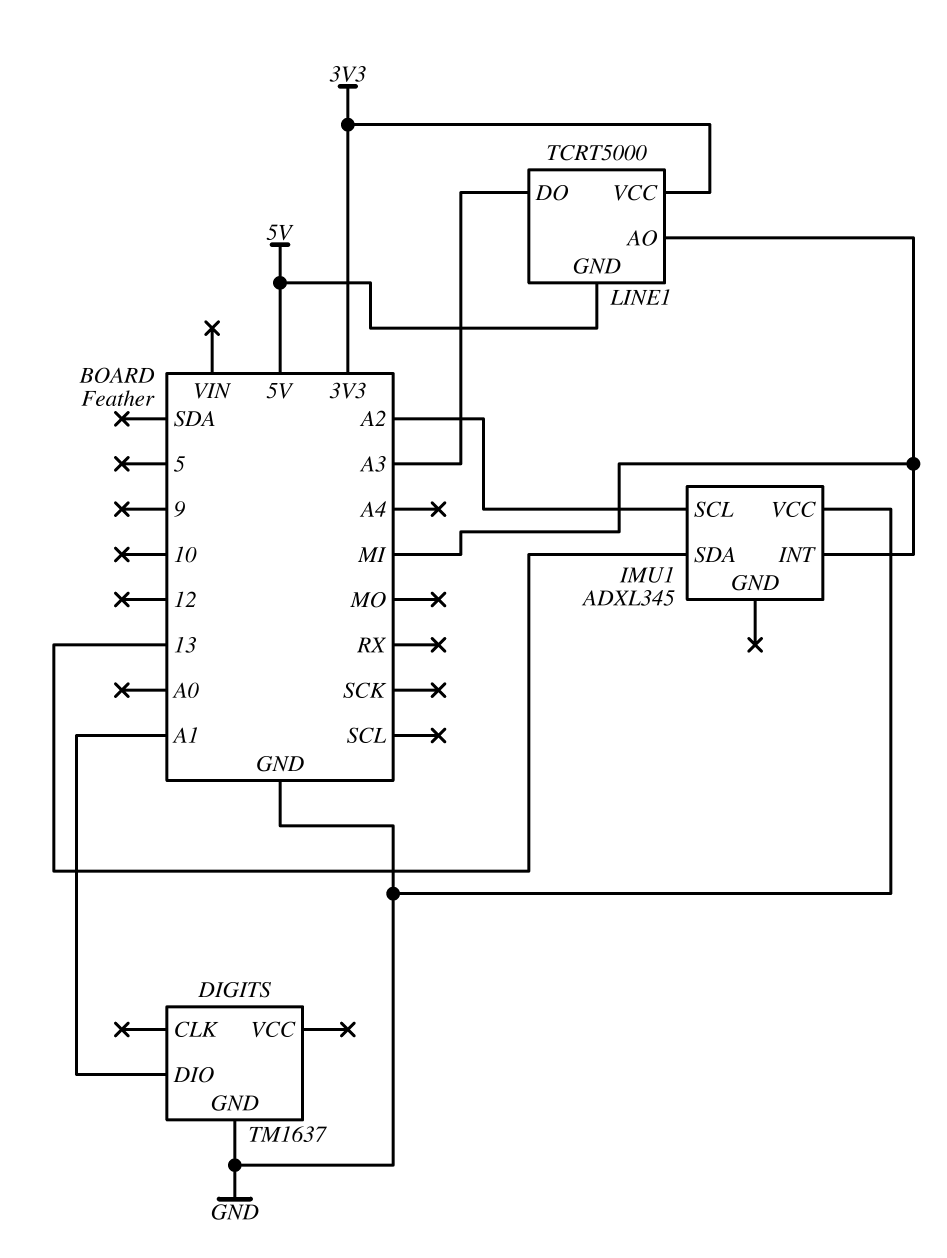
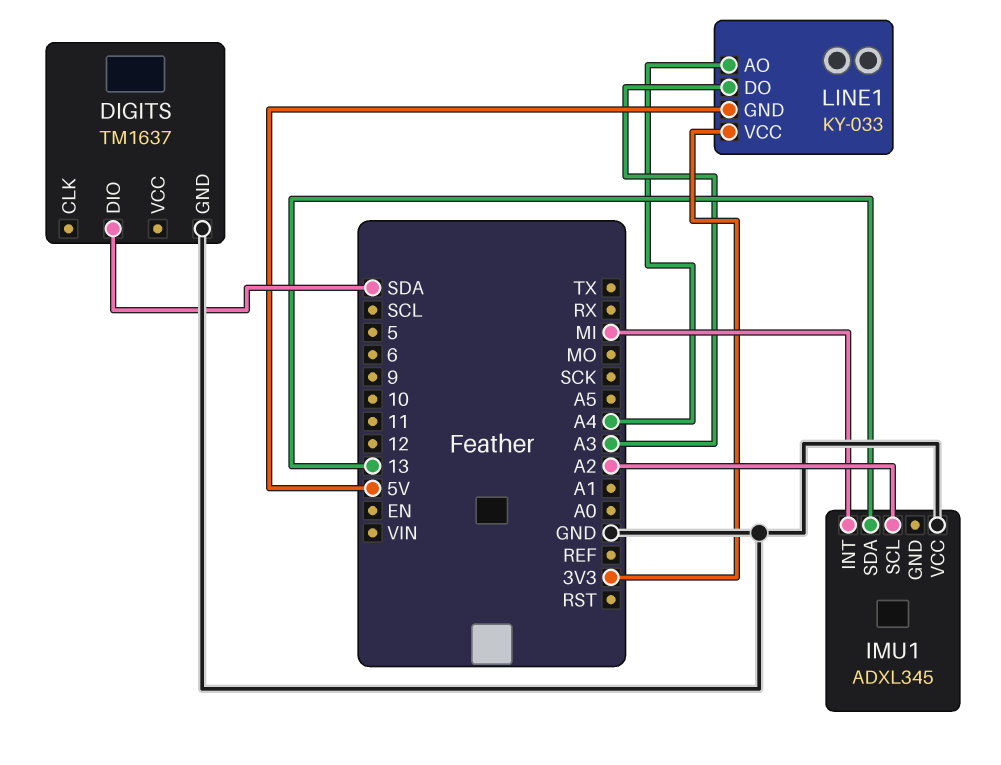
DIGITS pin DIO: A1 -> SDA
LINE1: TCRT5000 -> KY-033
LINE1 pin AO: MI -> A4

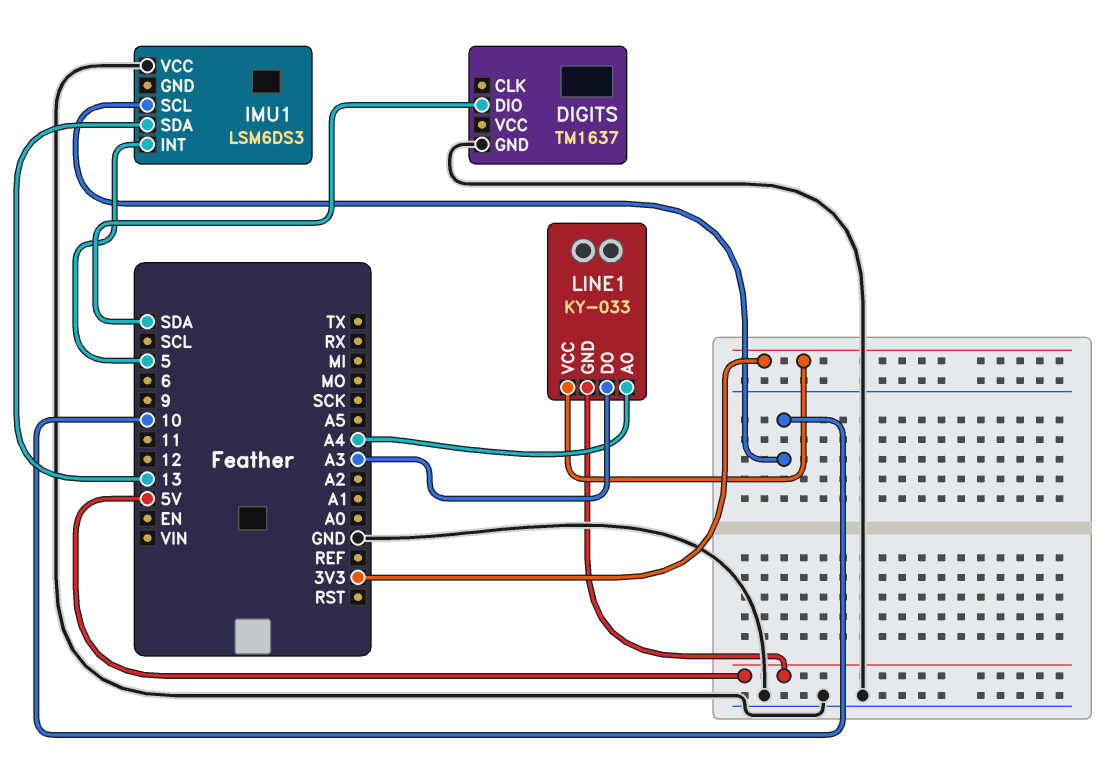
IMU1: ADXL345 -> LSM6DS3
IMU1 pin INT: MI -> 5
IMU1 pin SCL: A2 -> 10

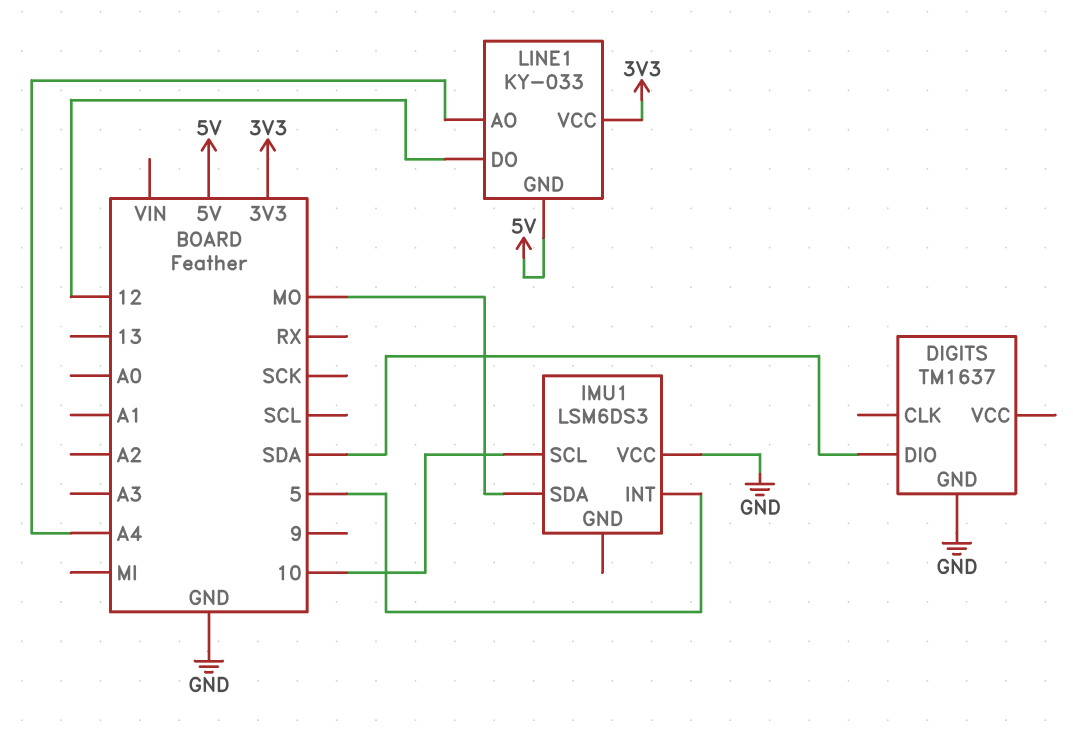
IMU1 pin SDA: 13 -> MO
LINE1 pin DO: A3 -> 12

